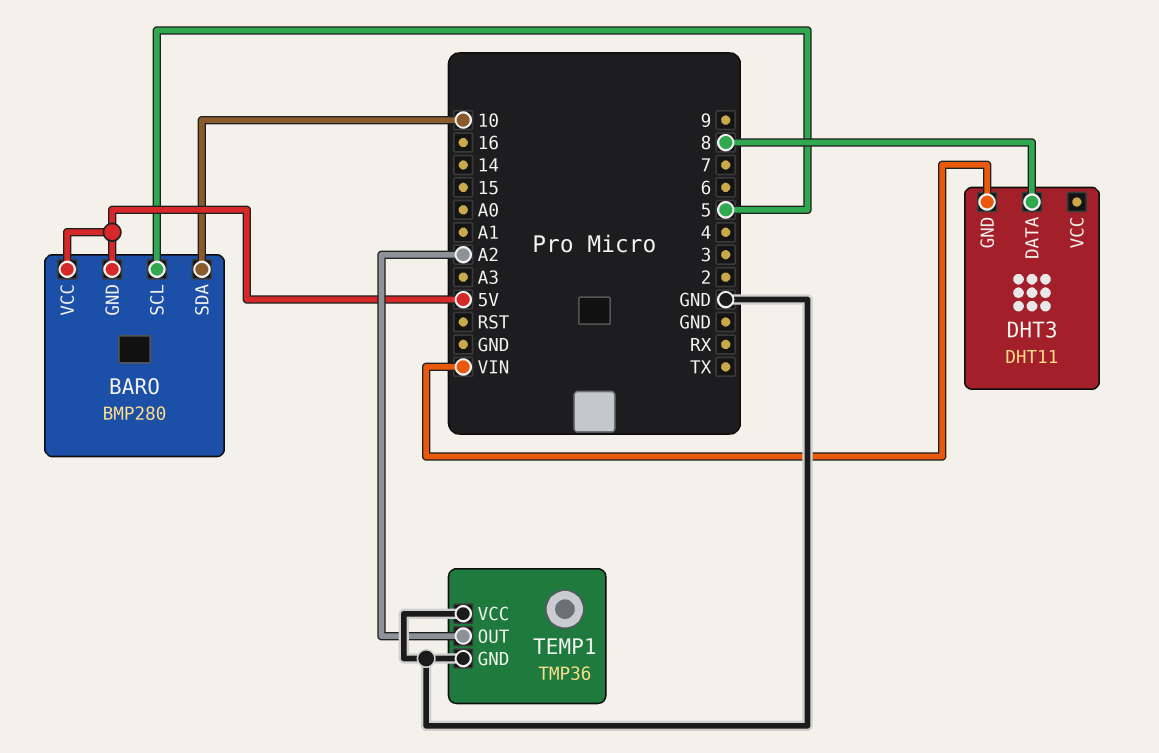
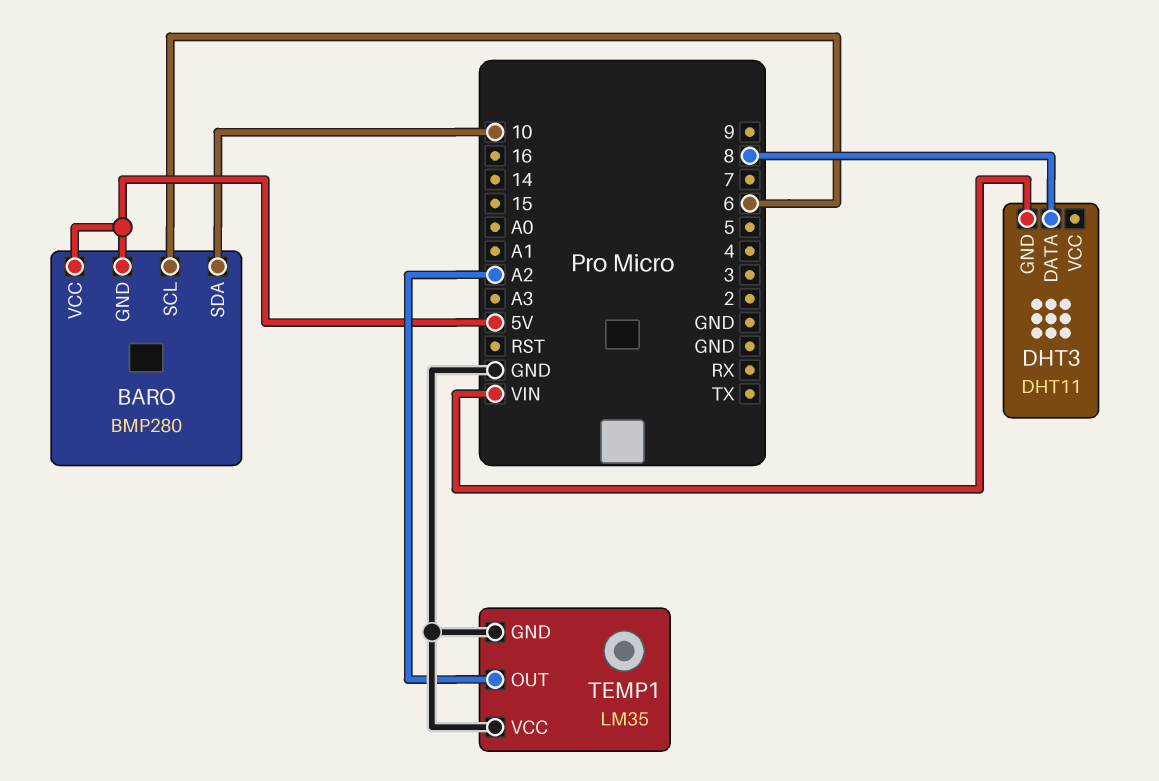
BARO pin SCL: 5 -> 6
TEMP1: TMP36 -> LM35

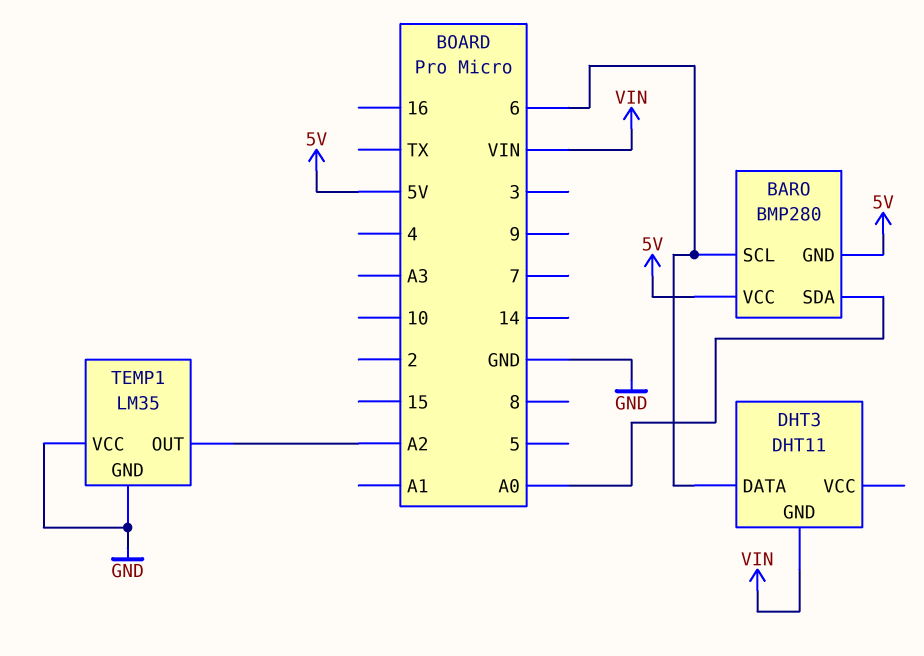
BARO pin SDA: 10 -> A0
DHT3 pin DATA: 8 -> 6

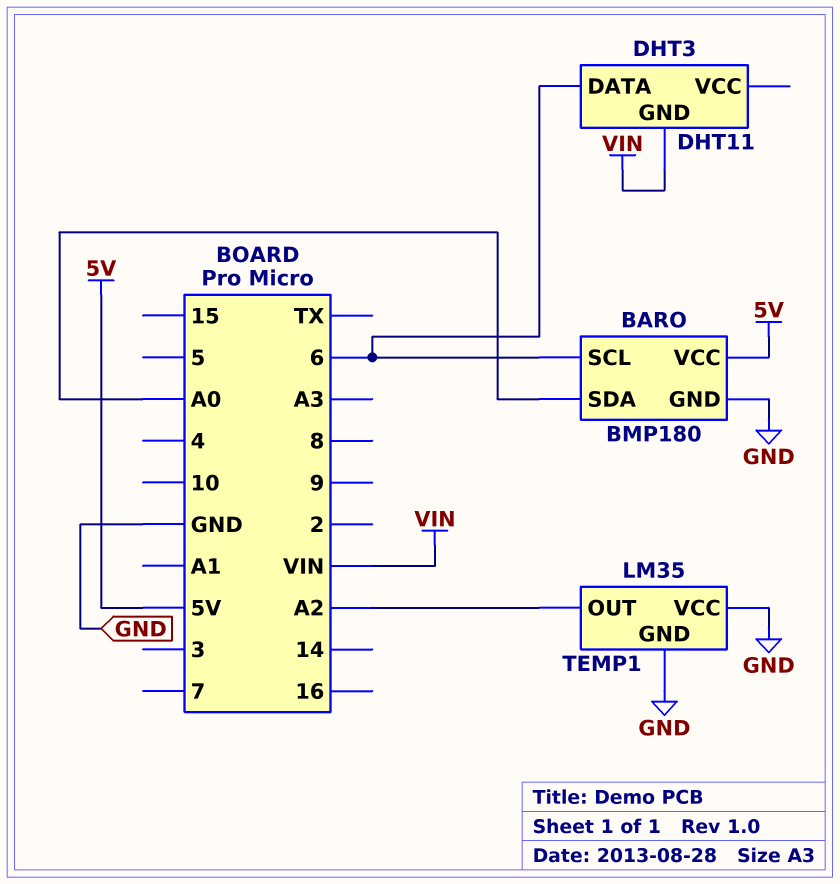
BARO: BMP280 -> BMP180
BARO pin GND: 5V -> GND

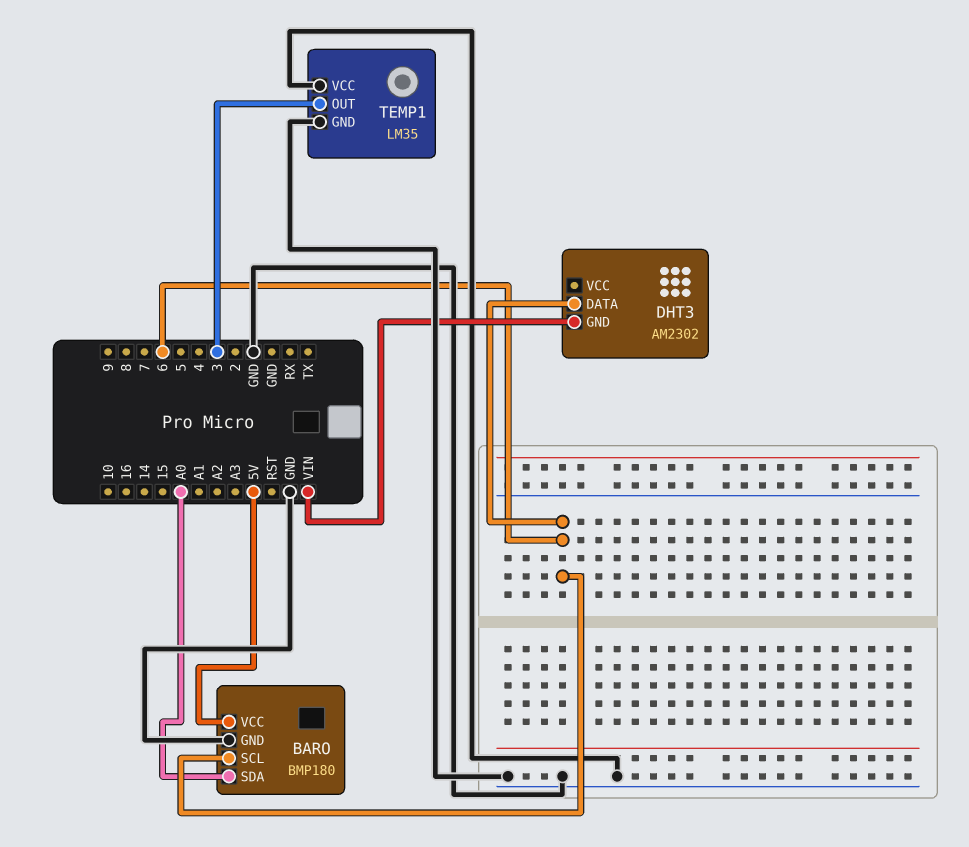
DHT3: DHT11 -> AM2302
TEMP1 pin OUT: A2 -> 3

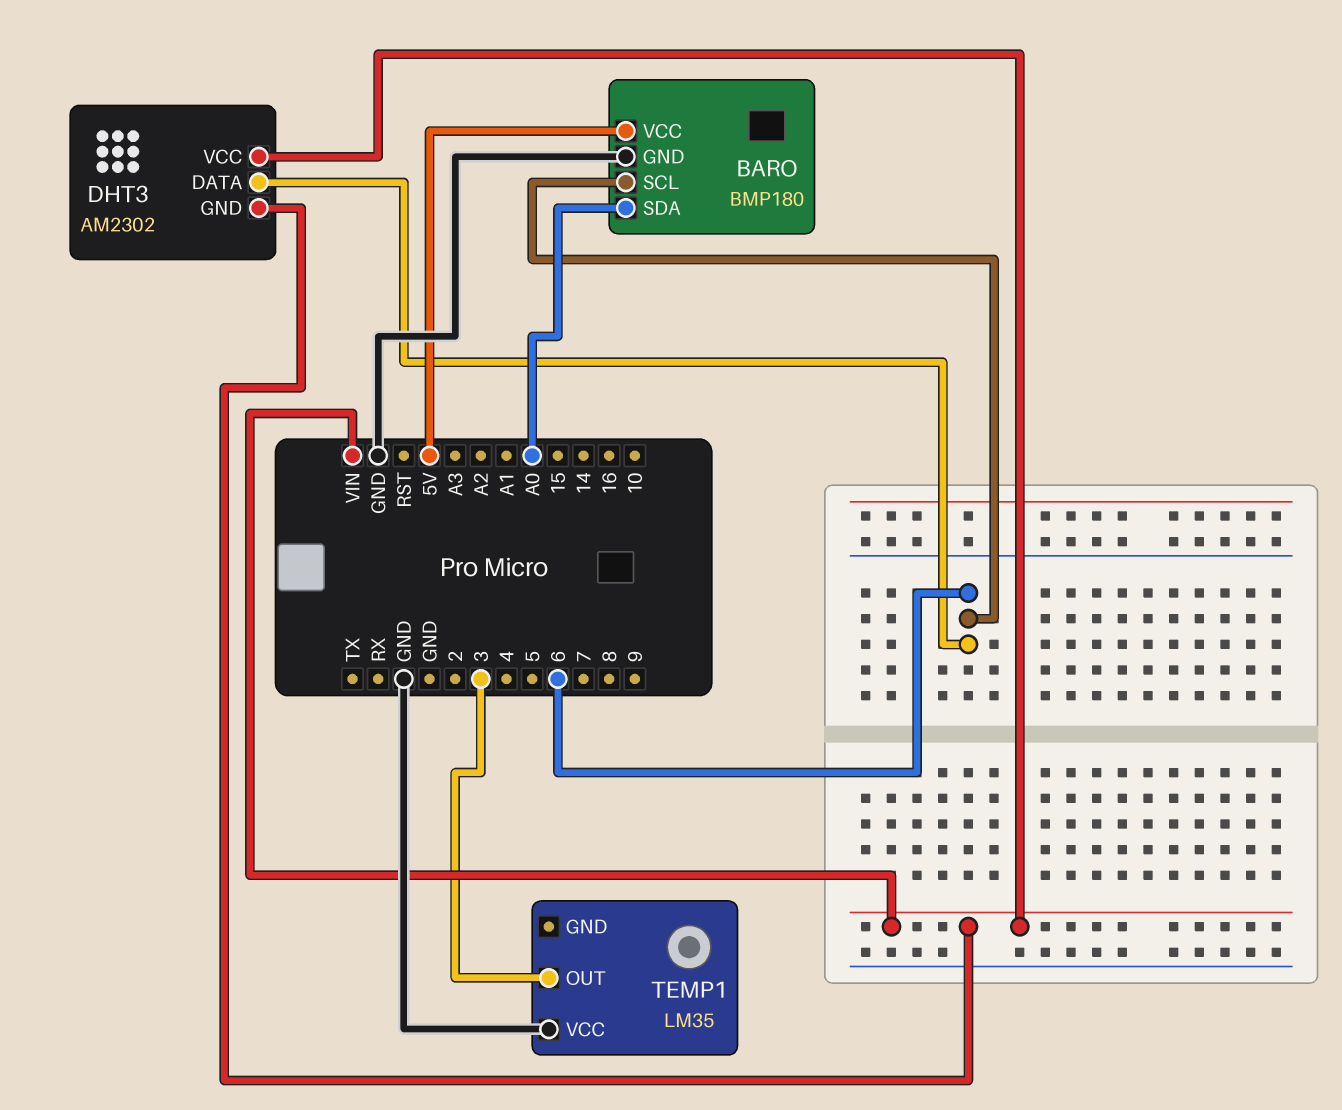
DHT3 pin VCC: none -> VIN
TEMP1 pin GND: GND -> none

